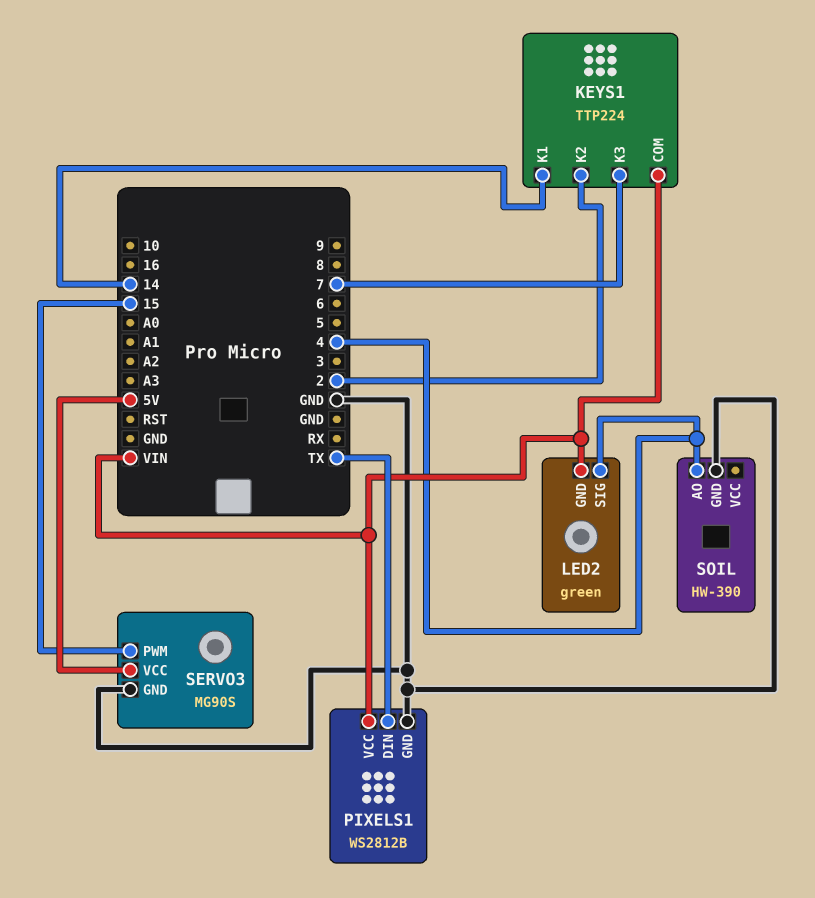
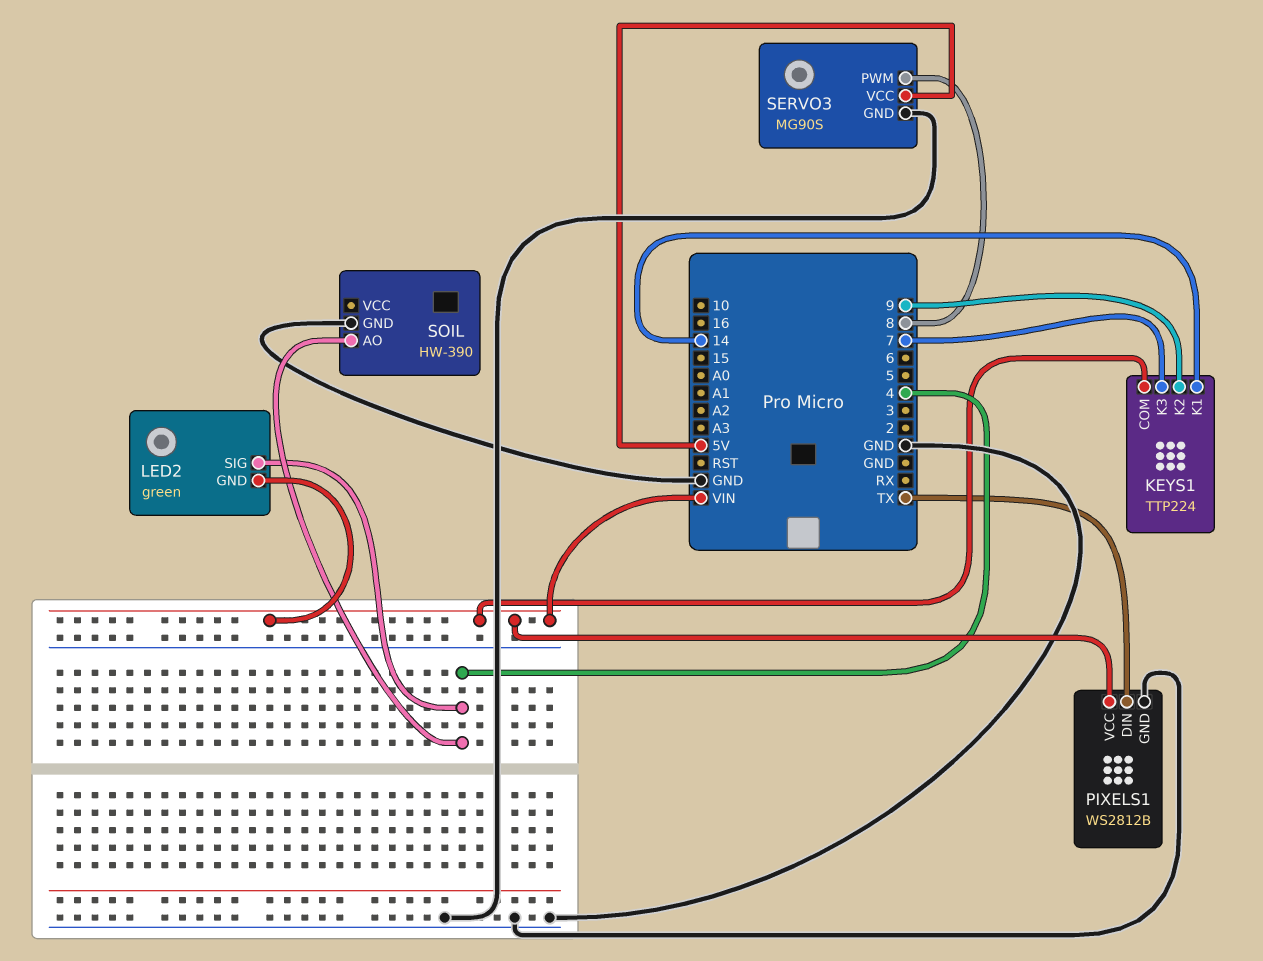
KEYS1 pin K2: 2 -> 9
SERVO3 pin PWM: 15 -> 8

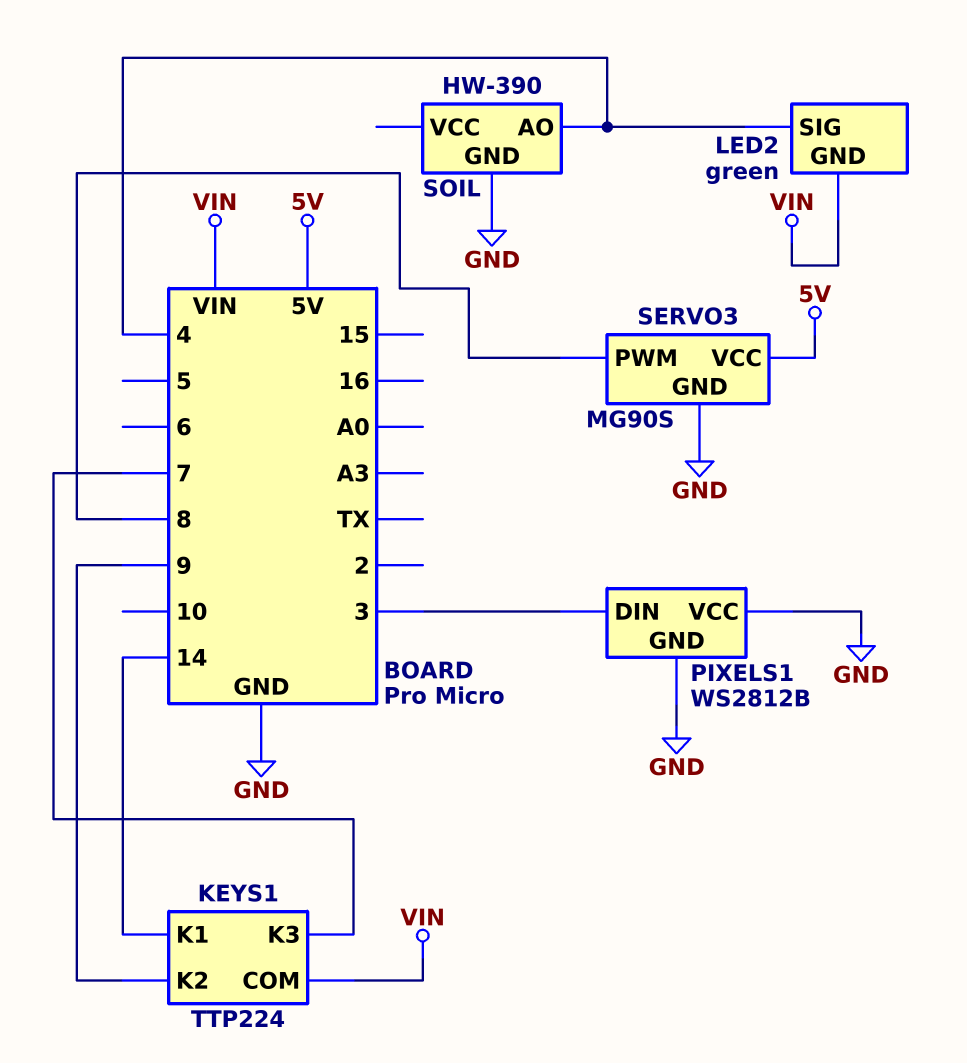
PIXELS1 pin DIN: TX -> 3
PIXELS1 pin VCC: VIN -> GND

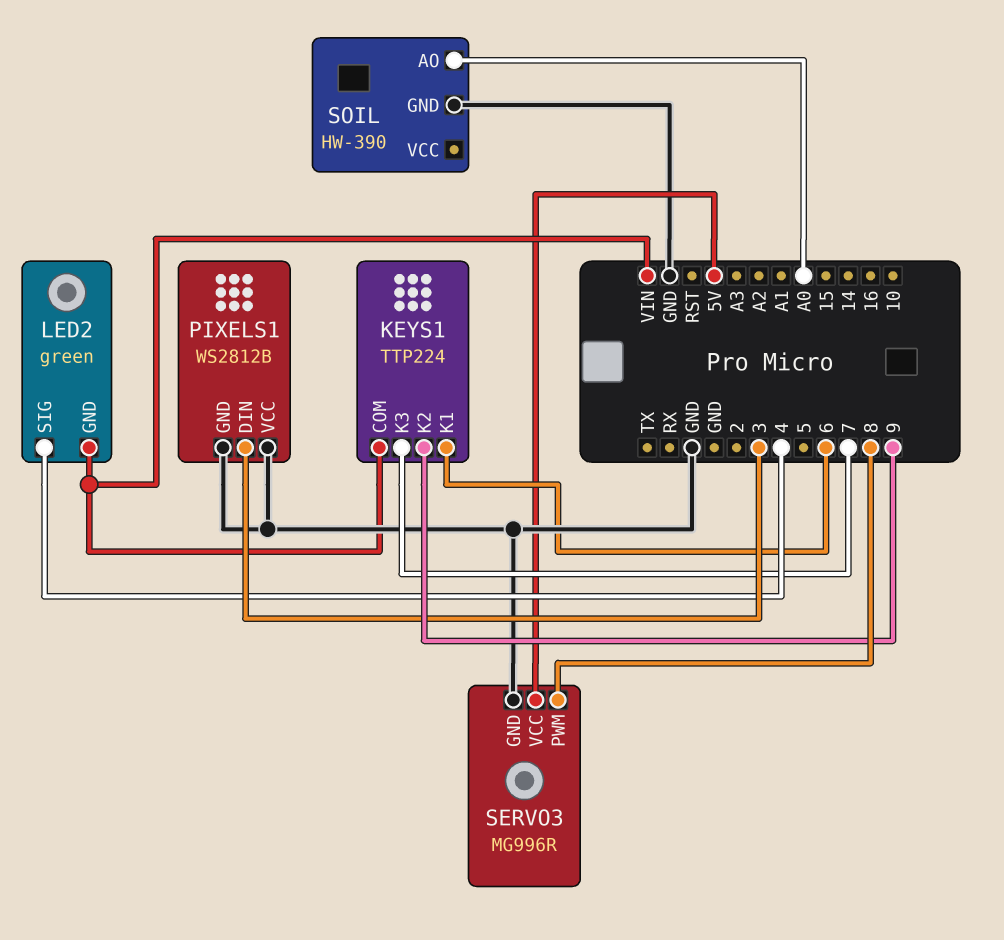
KEYS1 pin K1: 14 -> 6
SERVO3: MG90S -> MG996R
SOIL pin AO: 4 -> A0

